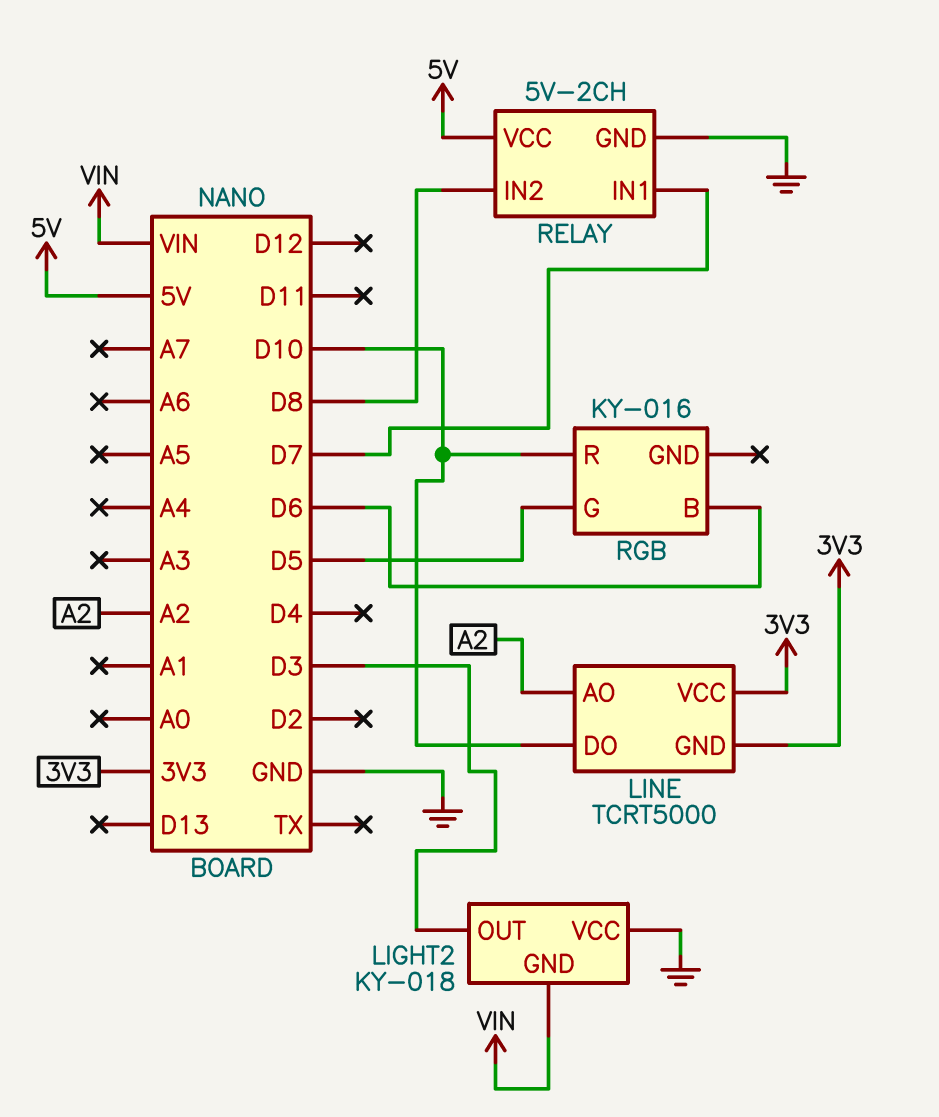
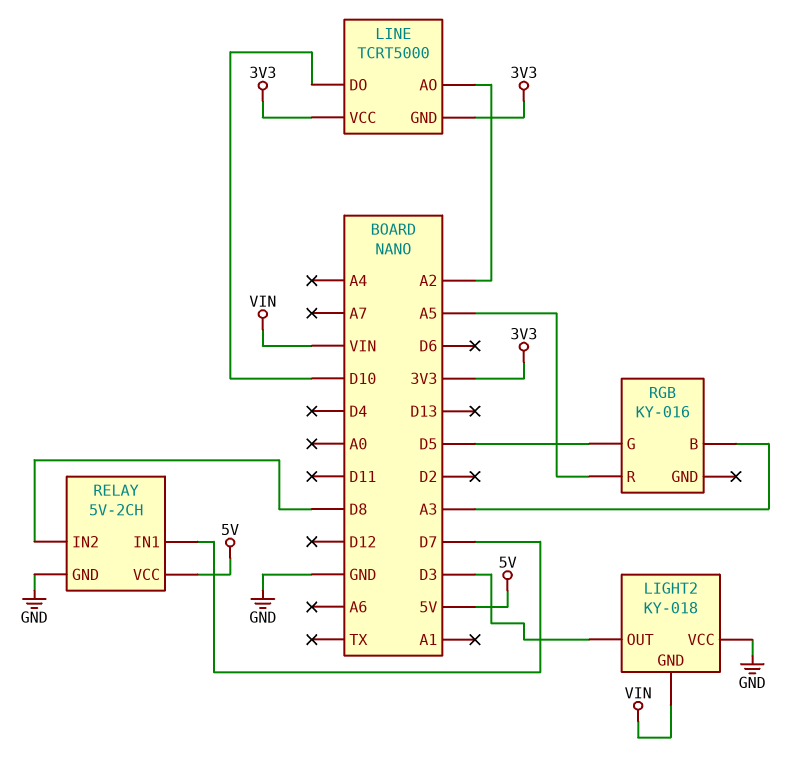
RGB pin B: D6 -> A3
RGB pin R: D10 -> A5

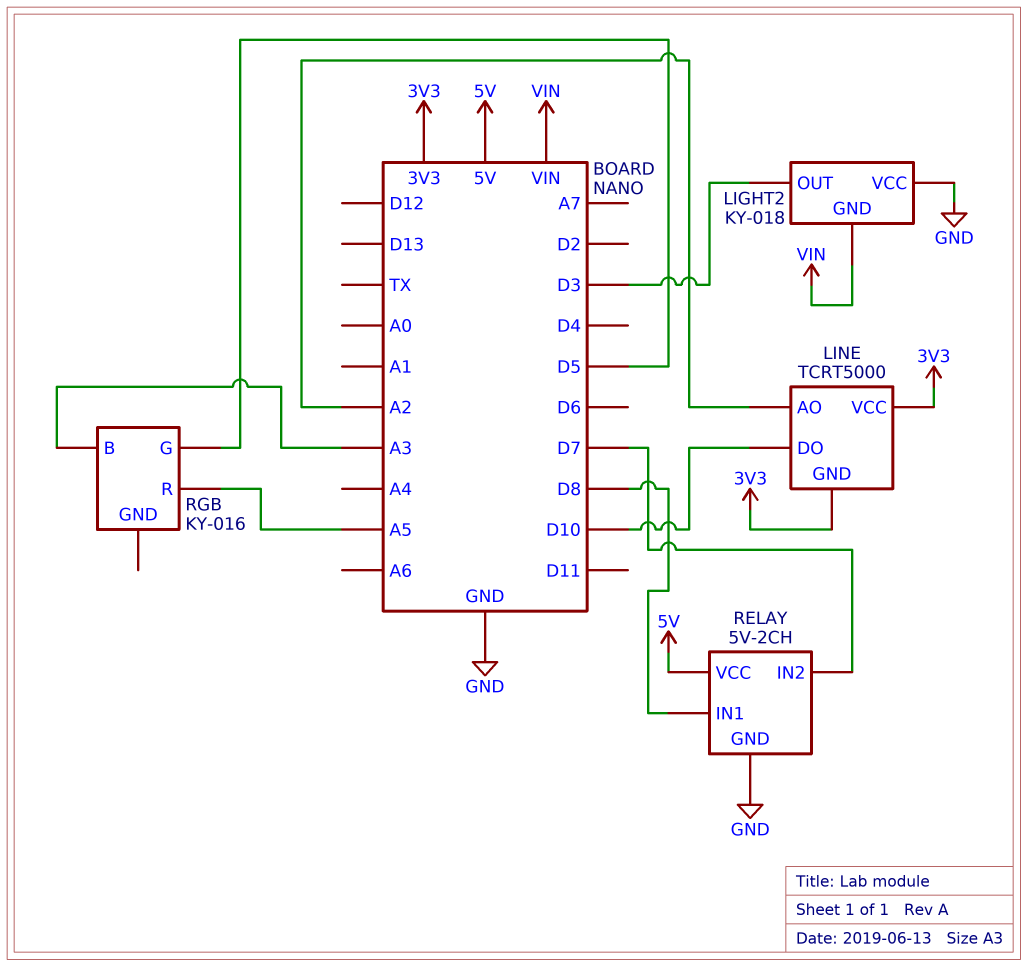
RELAY pin IN1: D7 -> D8
RELAY pin IN2: D8 -> D7

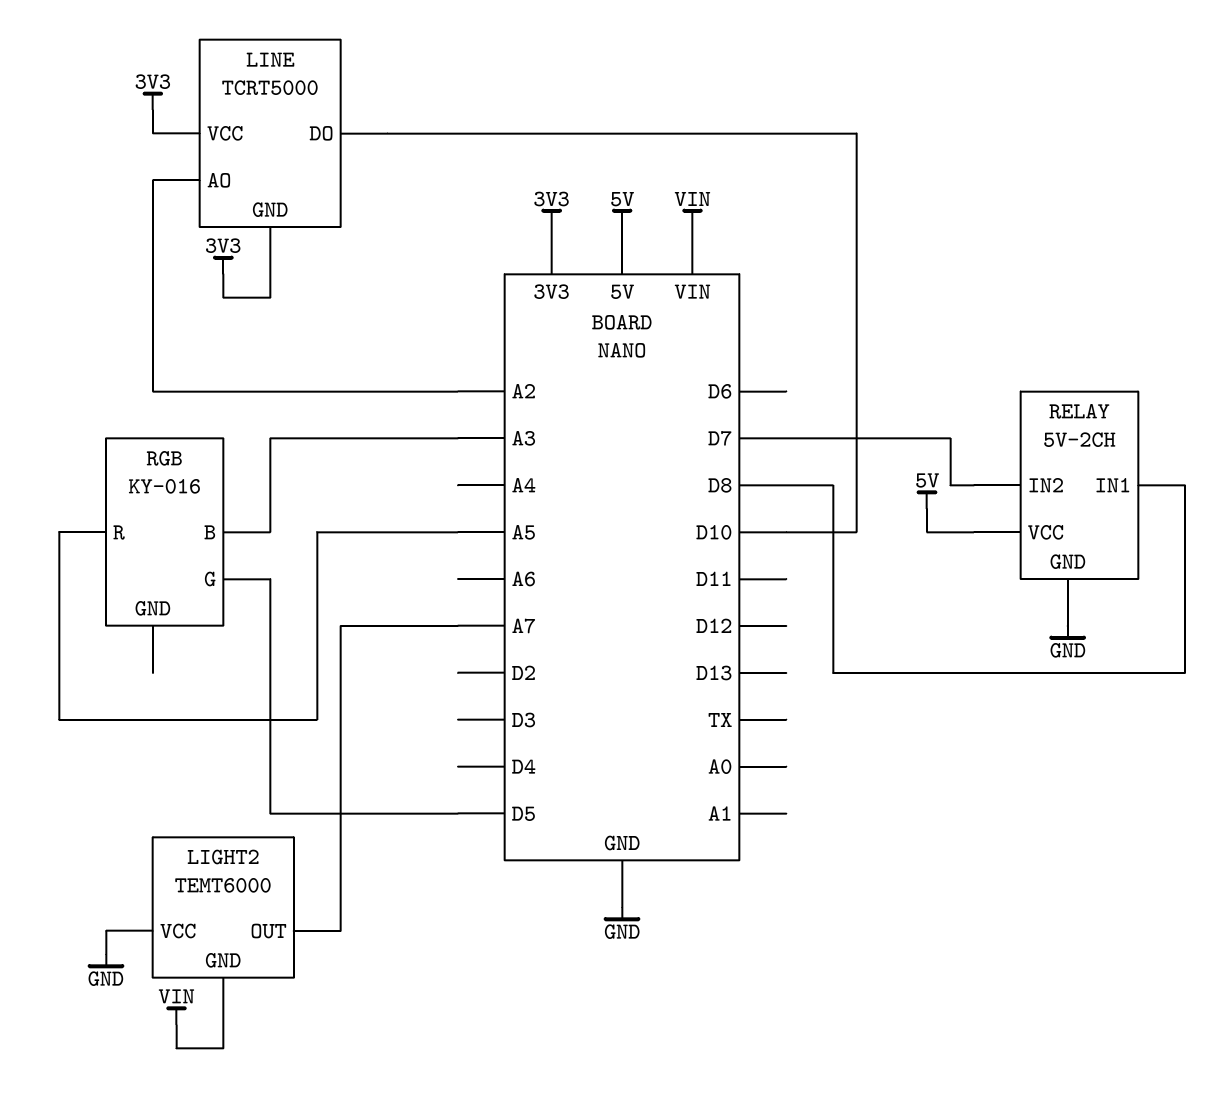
LIGHT2: KY-018 -> TEMT6000
LIGHT2 pin OUT: D3 -> A7

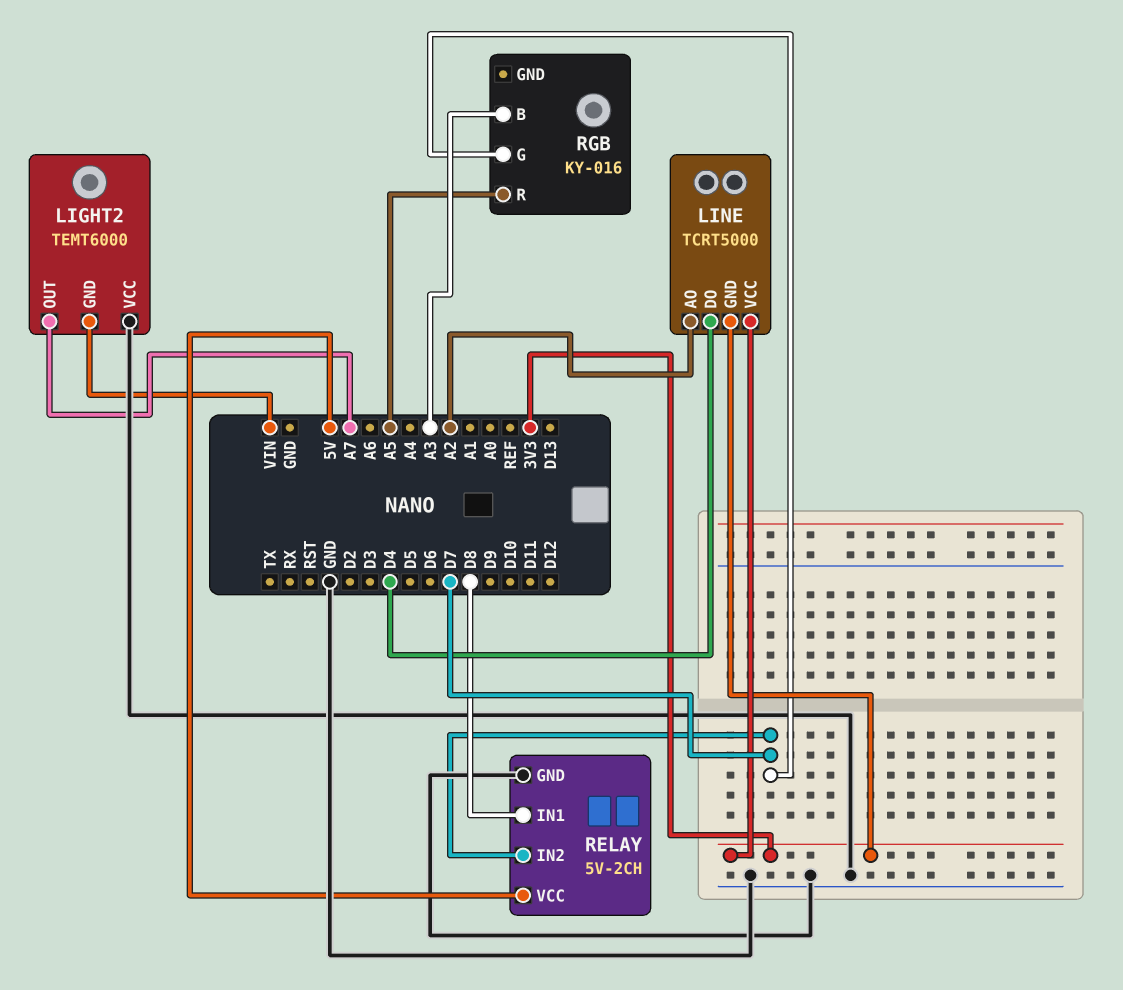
LINE pin DO: D10 -> D4
RGB pin G: D5 -> D7

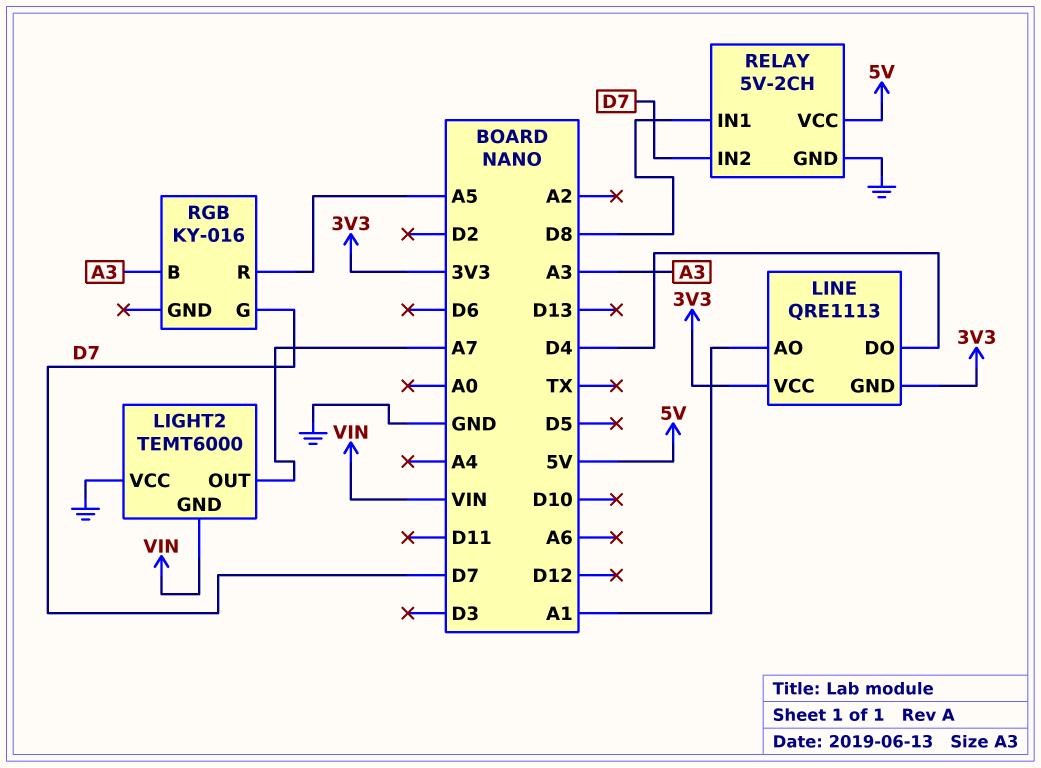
LINE: TCRT5000 -> QRE1113
LINE pin AO: A2 -> A1

